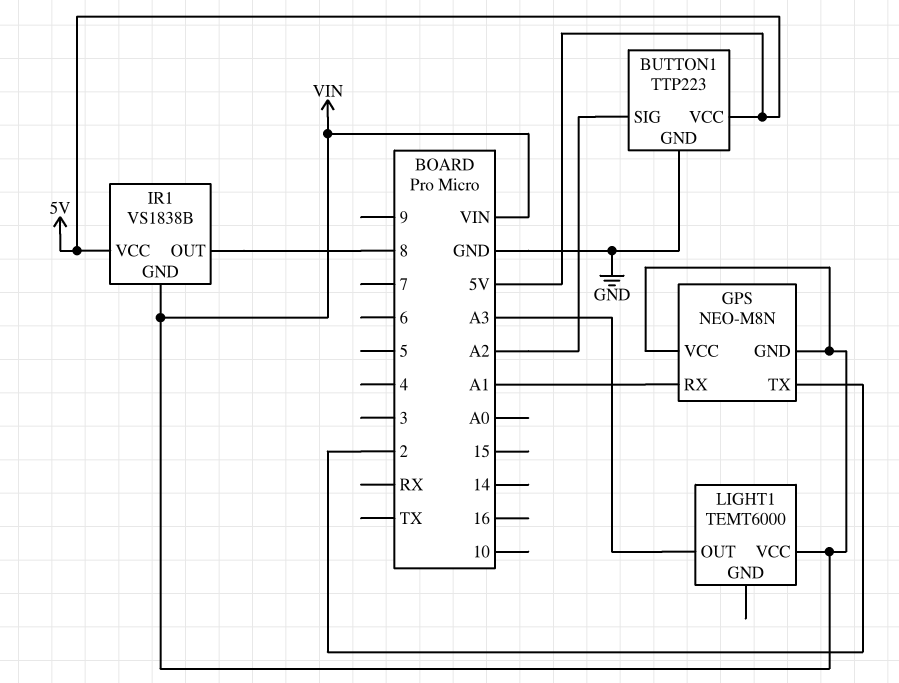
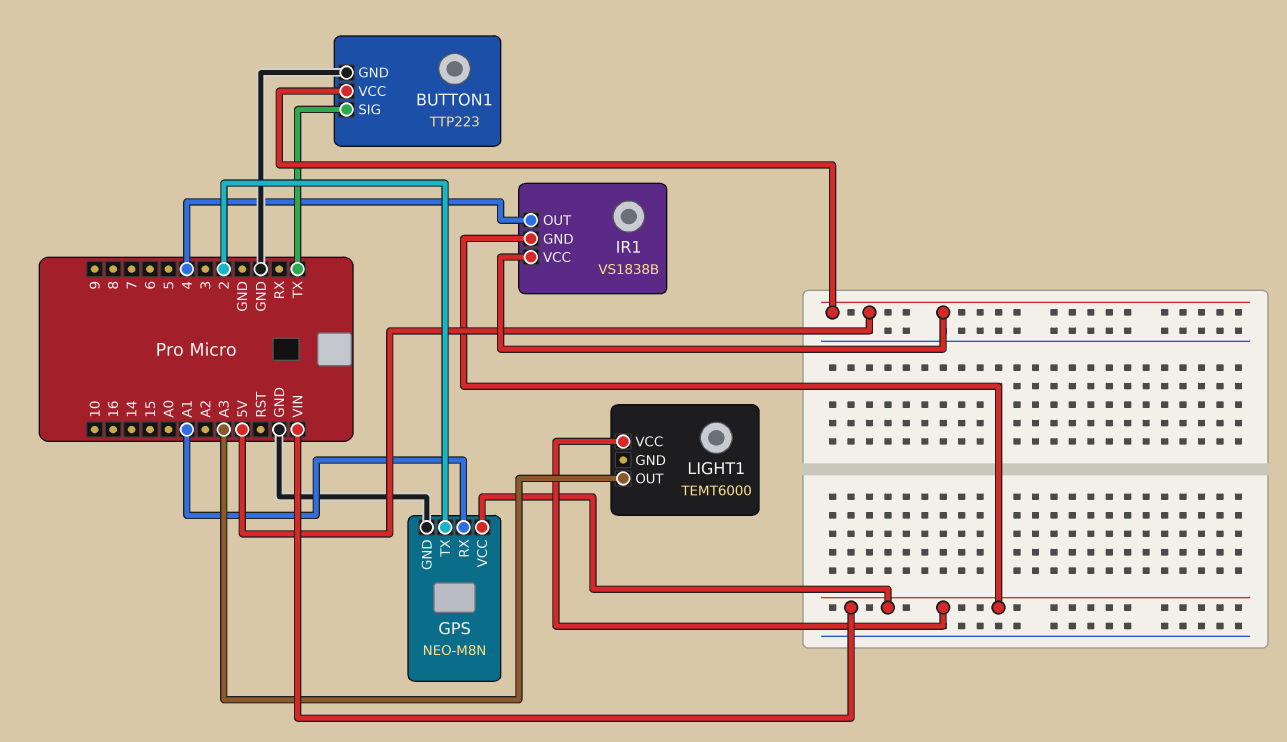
BUTTON1 pin SIG: A2 -> TX
GPS pin GND: VIN -> GND
IR1 pin OUT: 8 -> 4

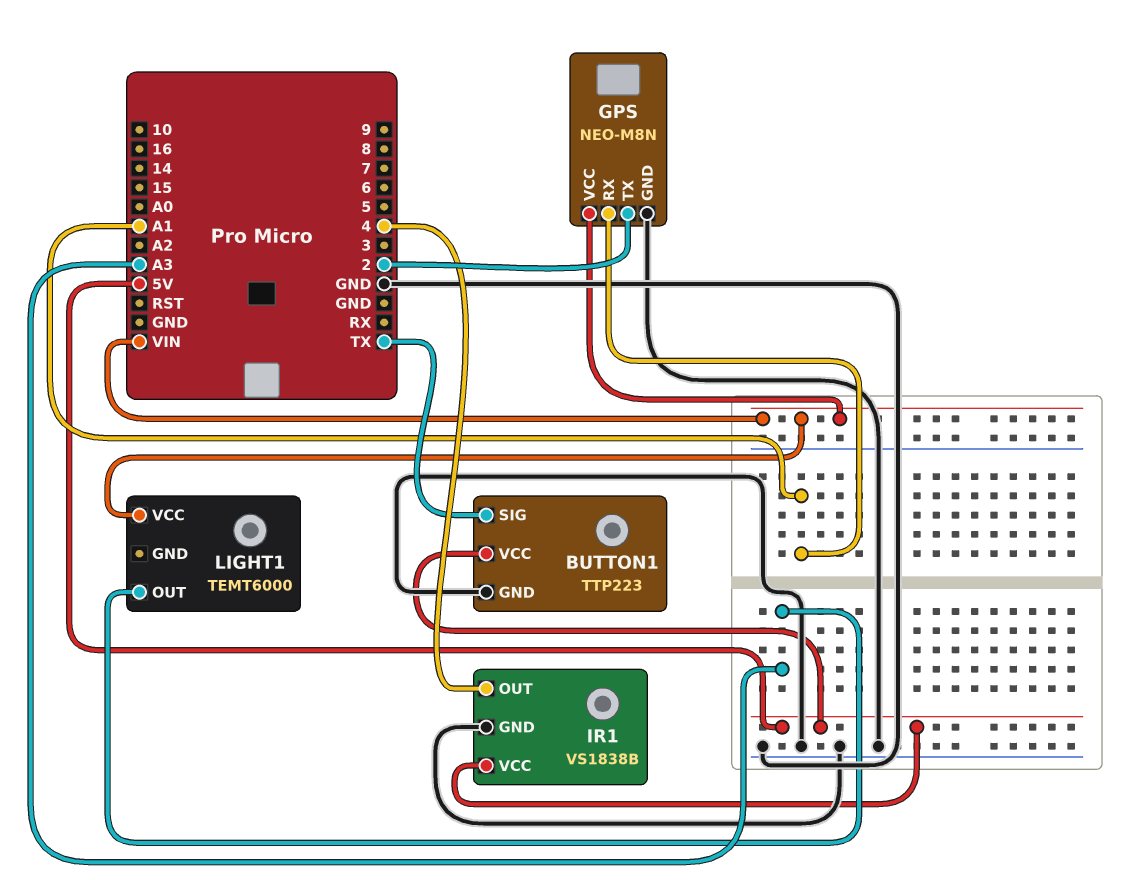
IR1 pin GND: VIN -> GND

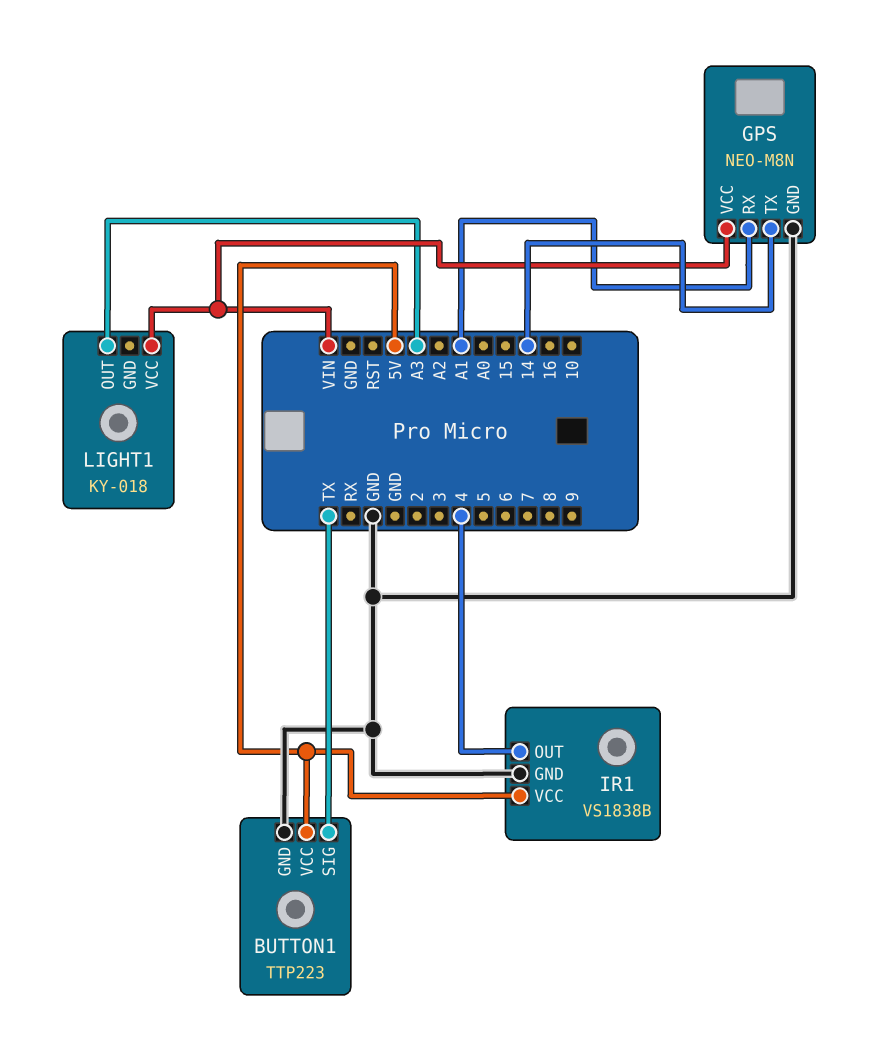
GPS pin TX: 2 -> 14
LIGHT1: TEMT6000 -> KY-018

